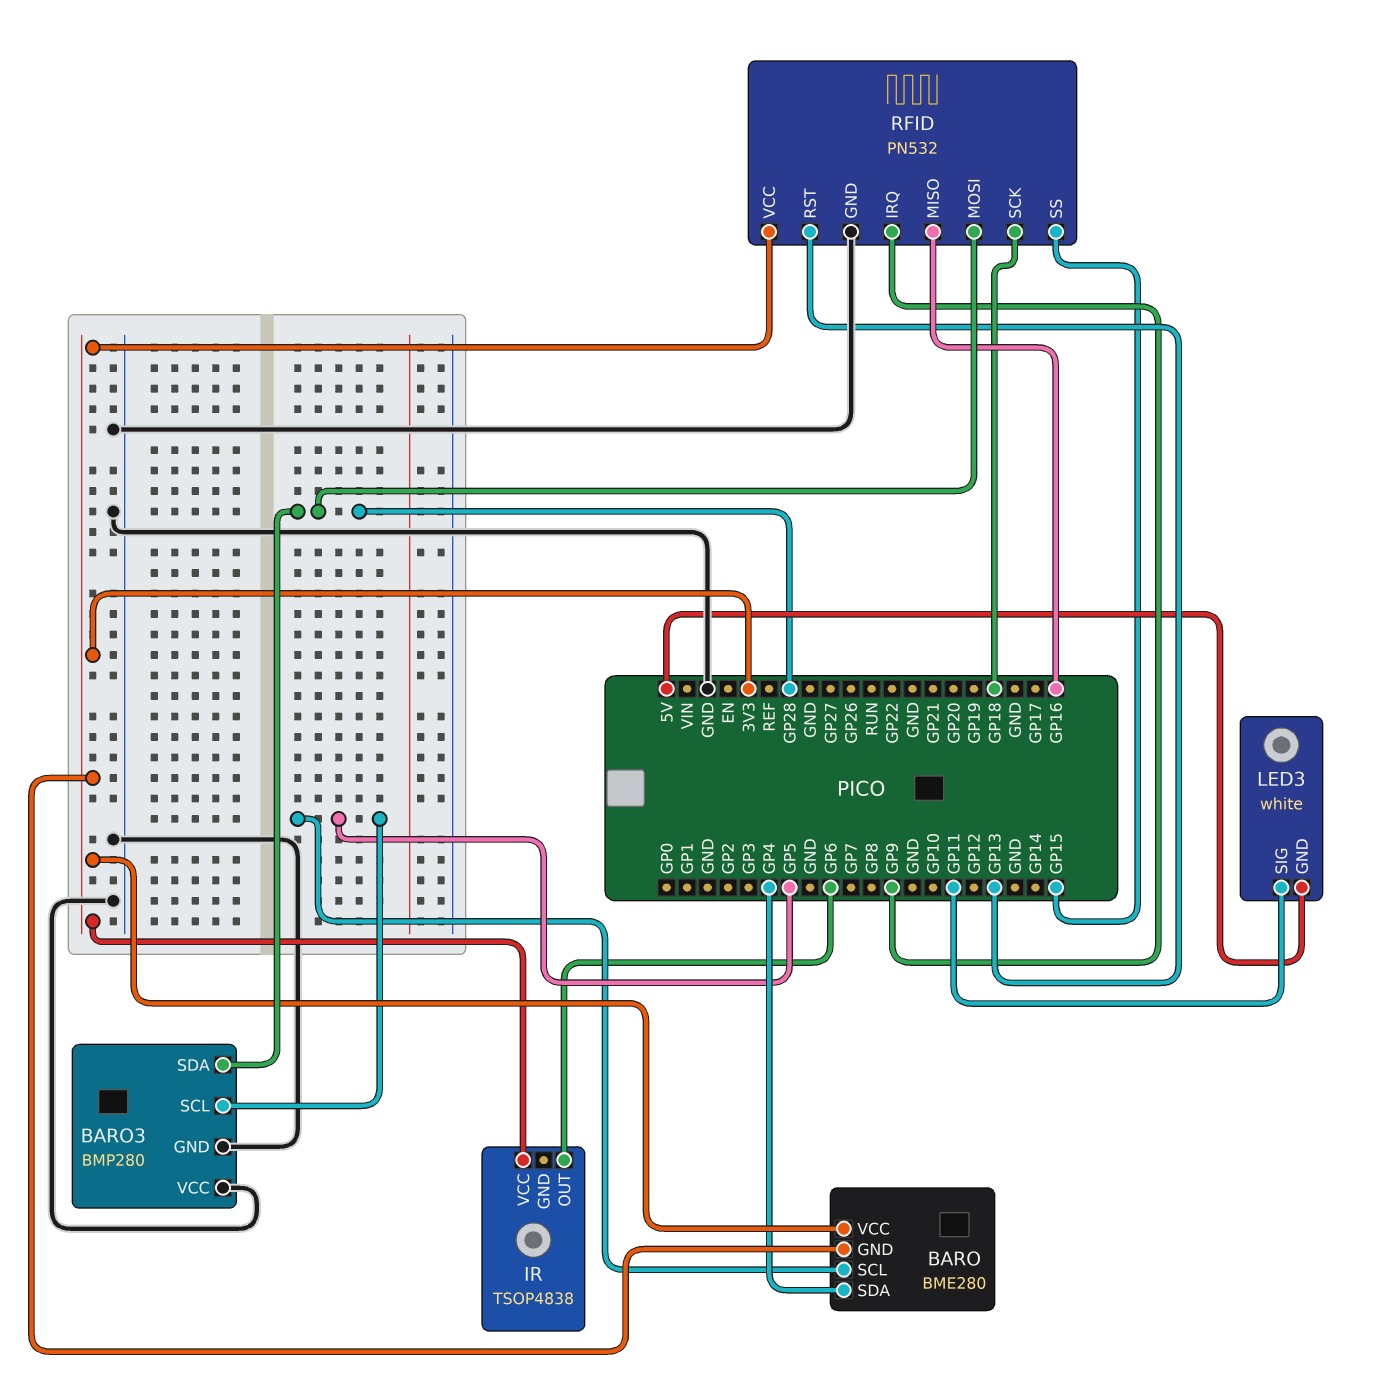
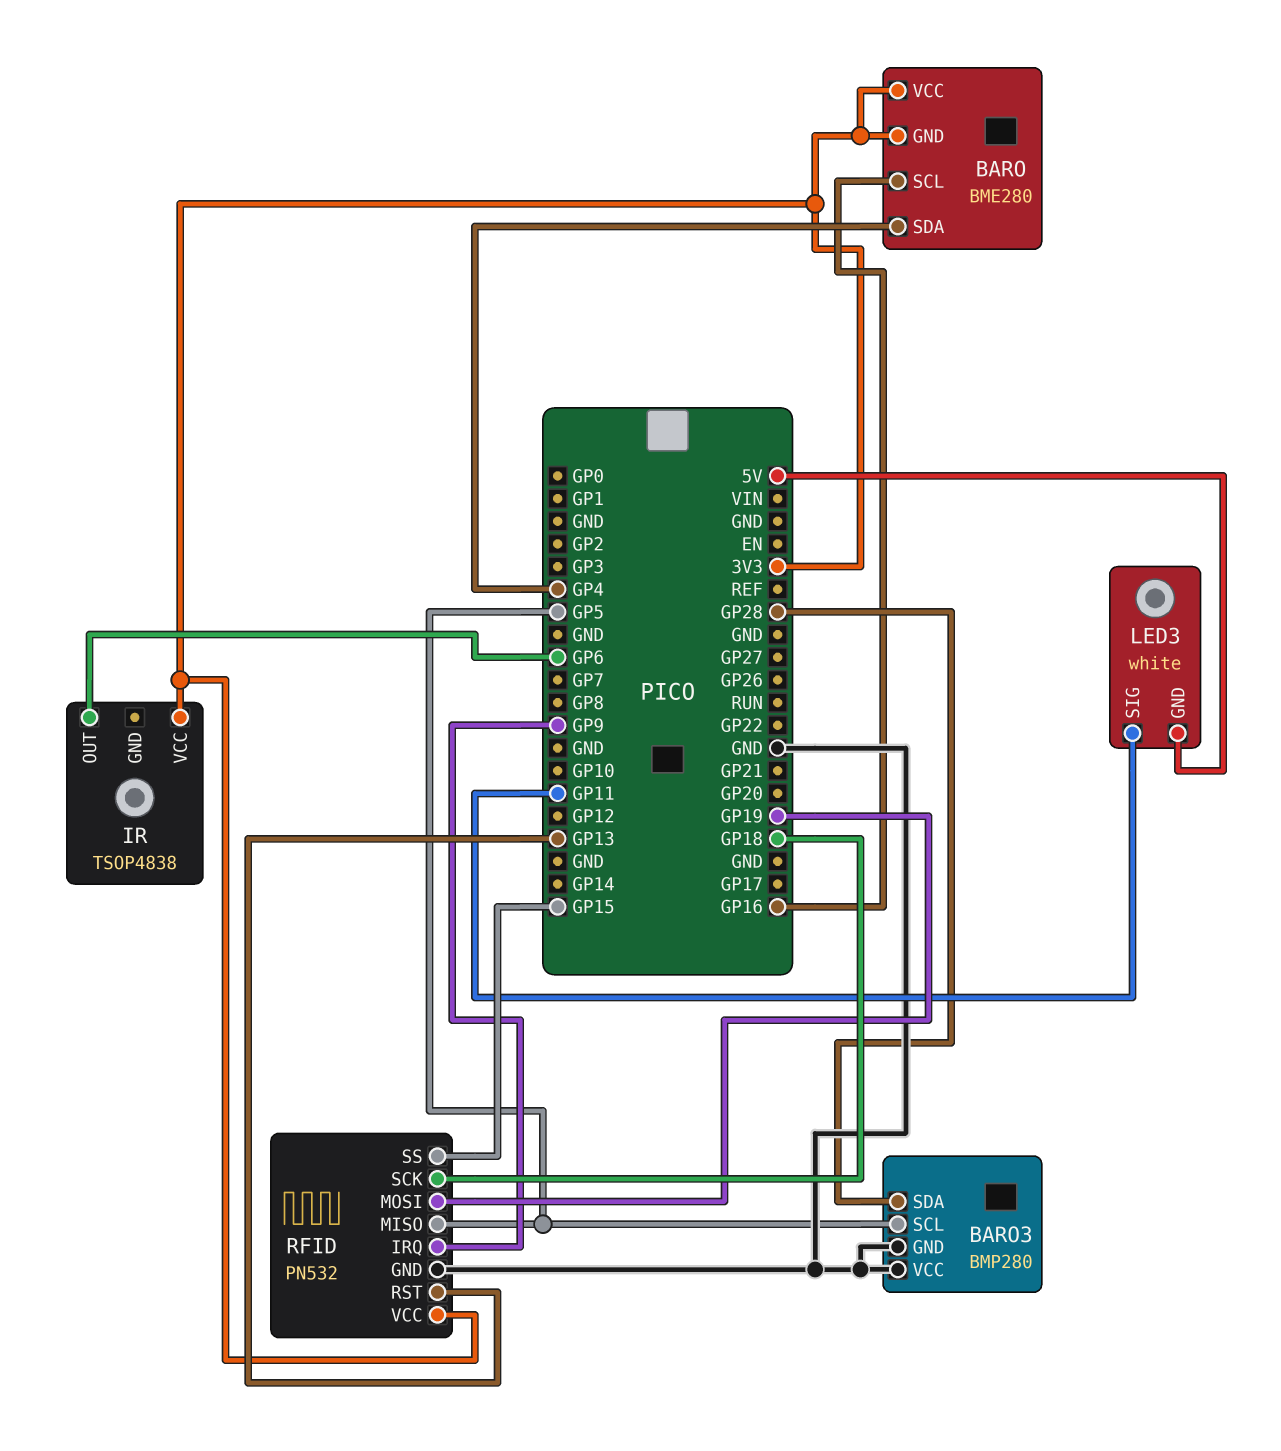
BARO pin SCL: GP5 -> GP16
RFID pin MISO: GP16 -> GP5
RFID pin MOSI: GP28 -> GP19

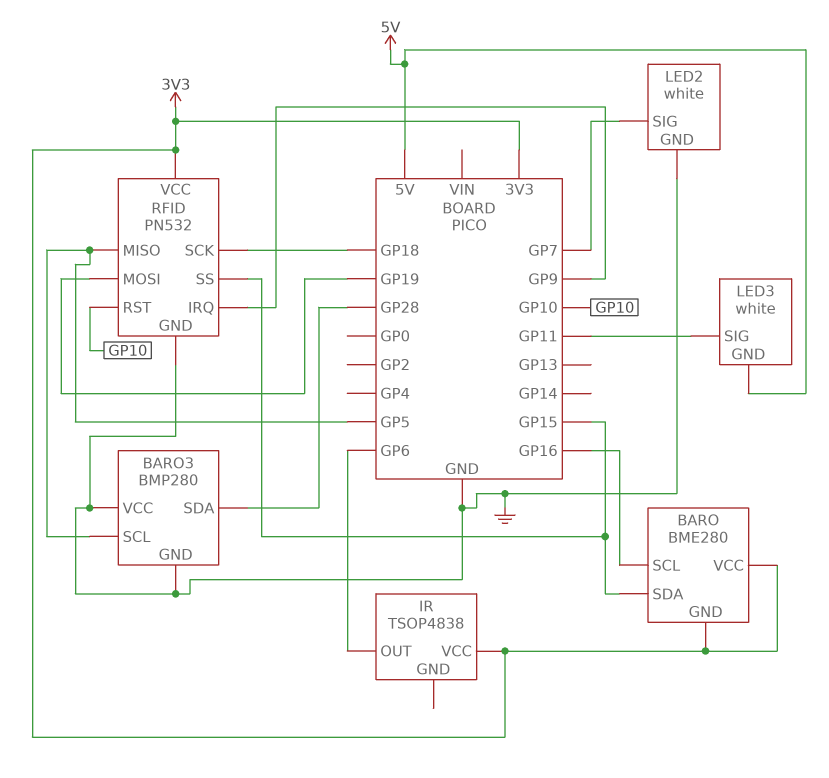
BARO pin SDA: GP4 -> GP15
LED2: none -> white
LED2 pin GND: none -> GND
LED2 pin SIG: none -> GP7
RFID pin RST: GP13 -> GP10

